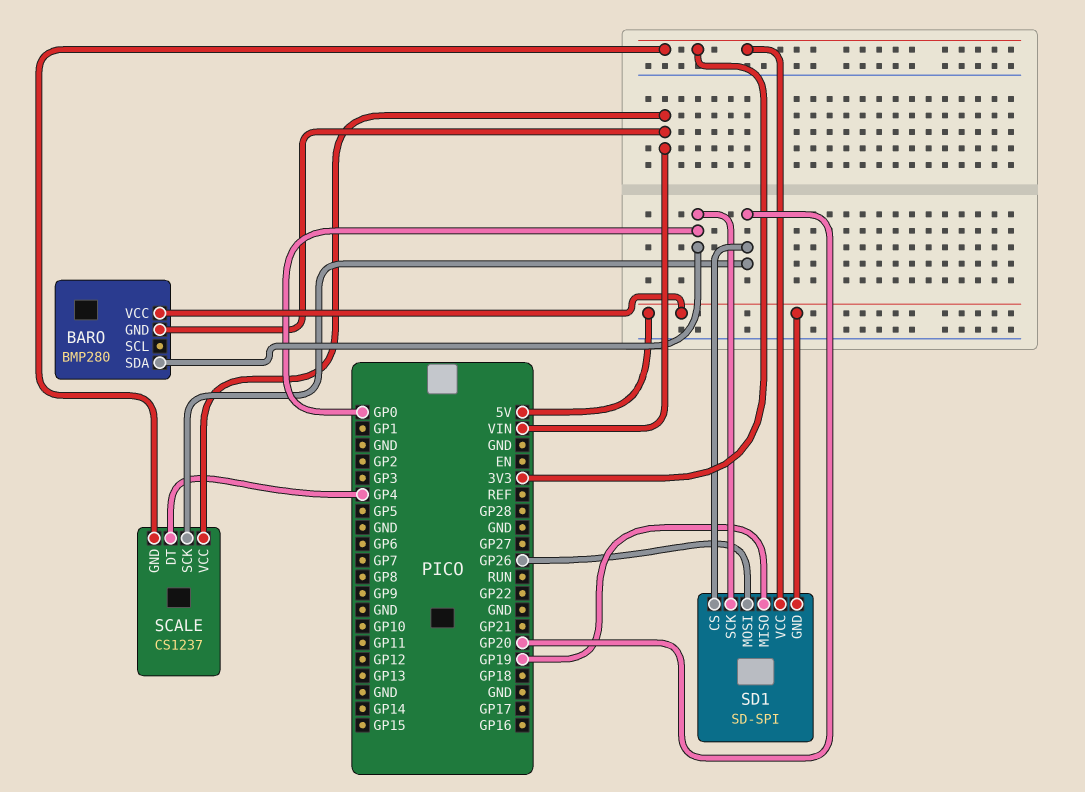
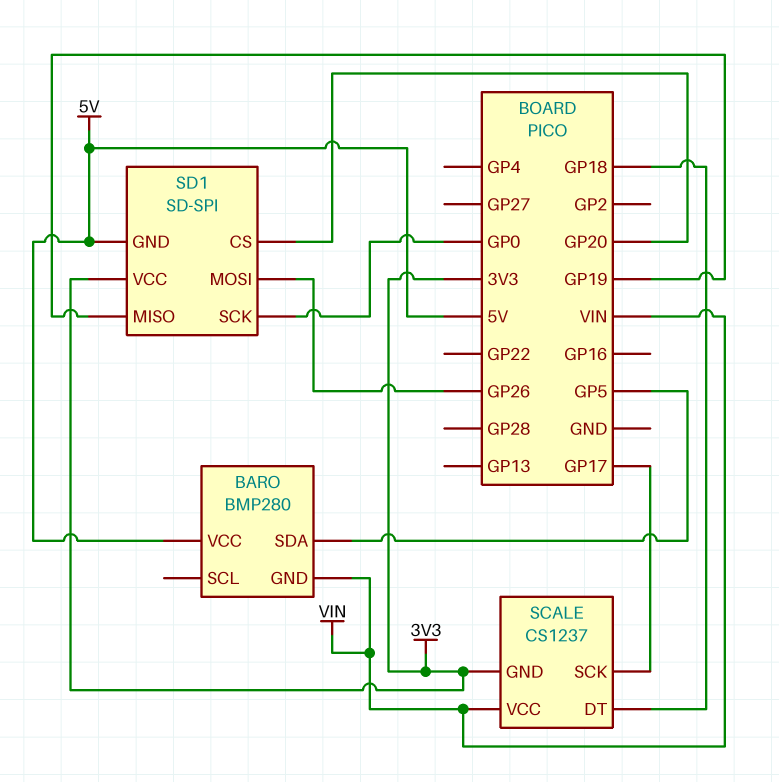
BARO pin SDA: GP0 -> GP5
SCALE pin DT: GP4 -> GP18
SCALE pin SCK: GP20 -> GP17

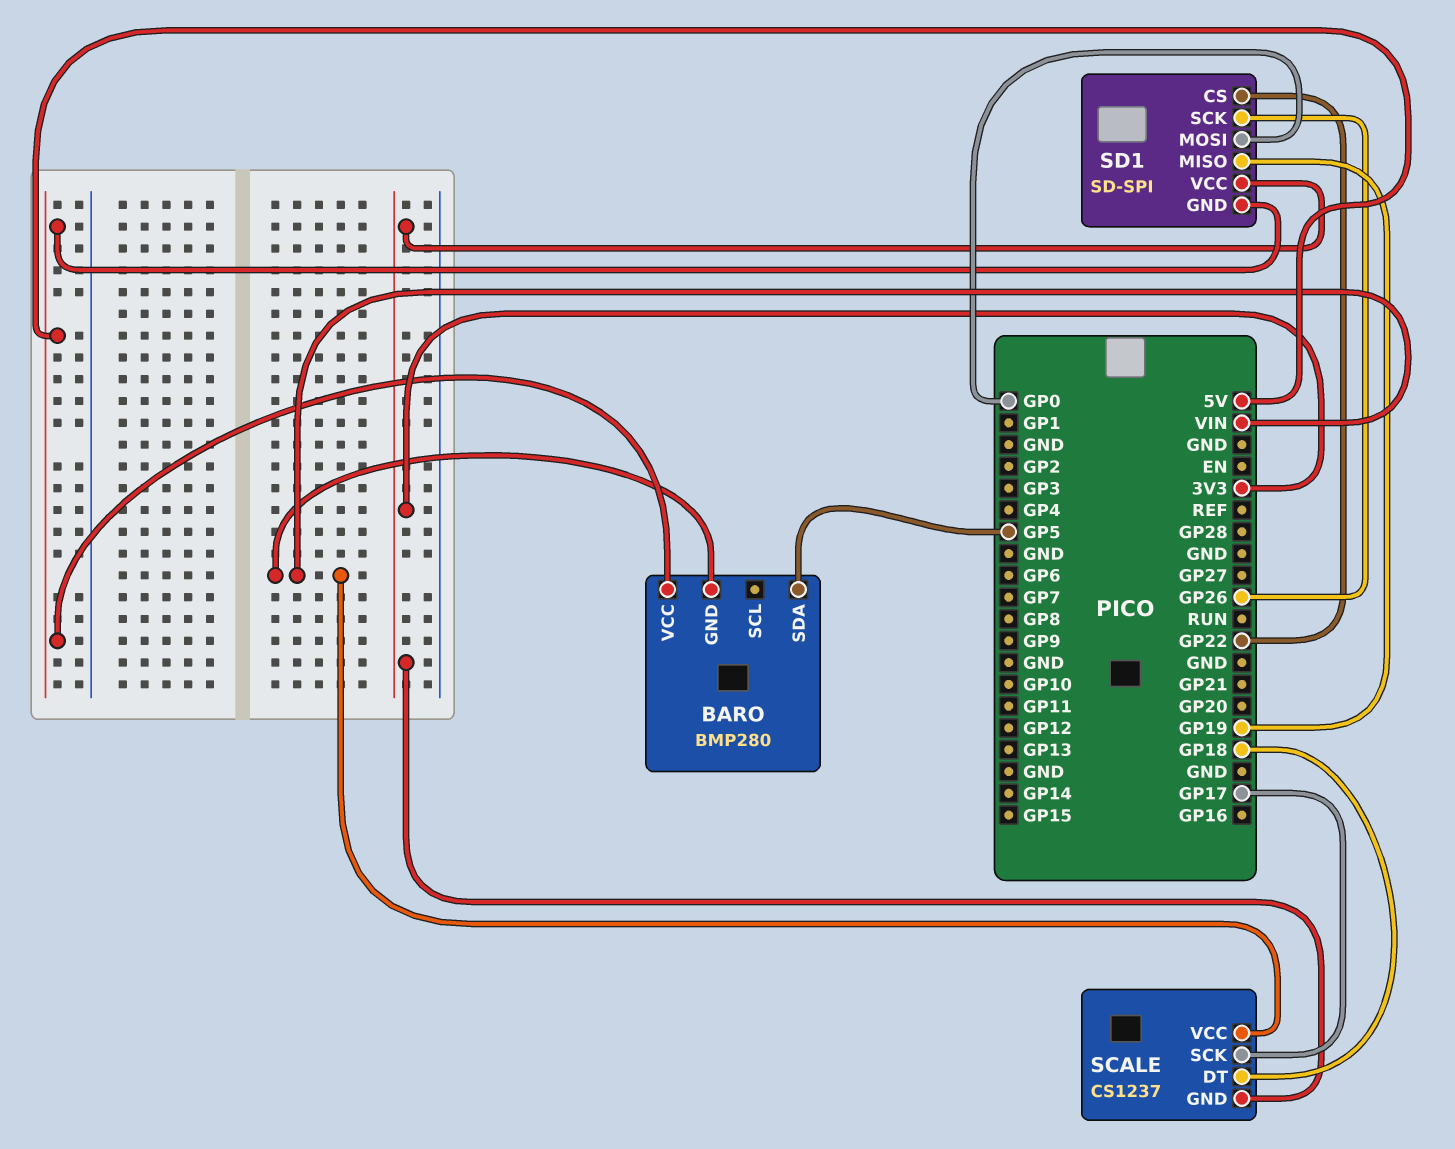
SD1 pin CS: GP20 -> GP22
SD1 pin MOSI: GP26 -> GP0
SD1 pin SCK: GP0 -> GP26

